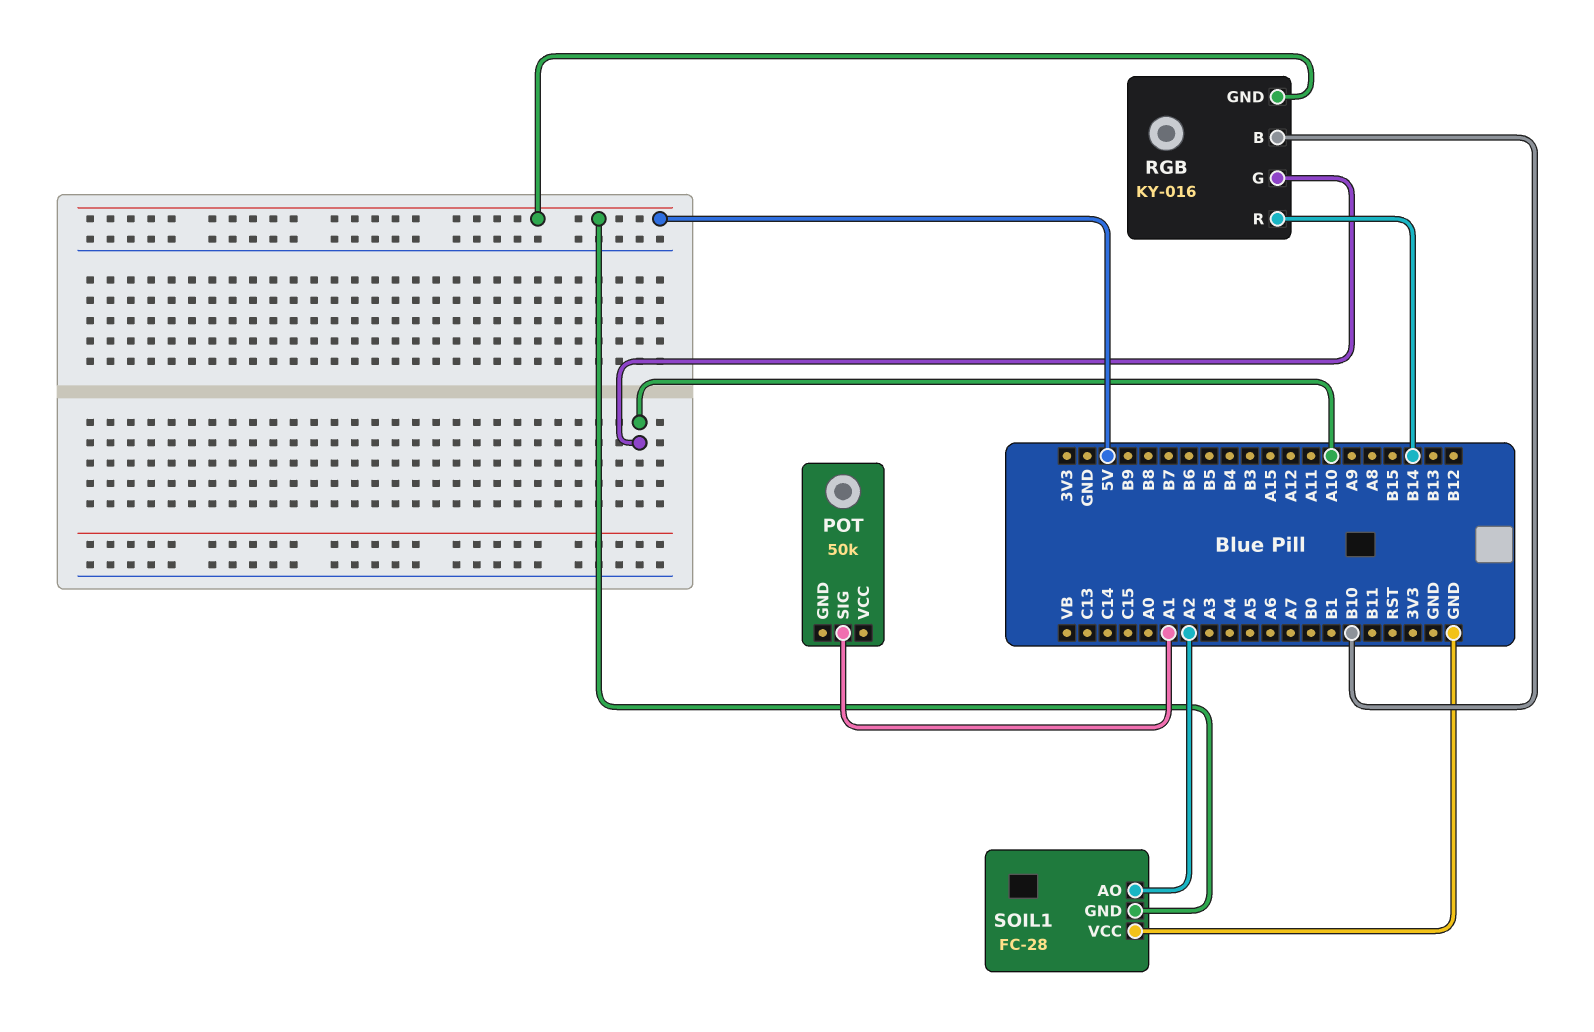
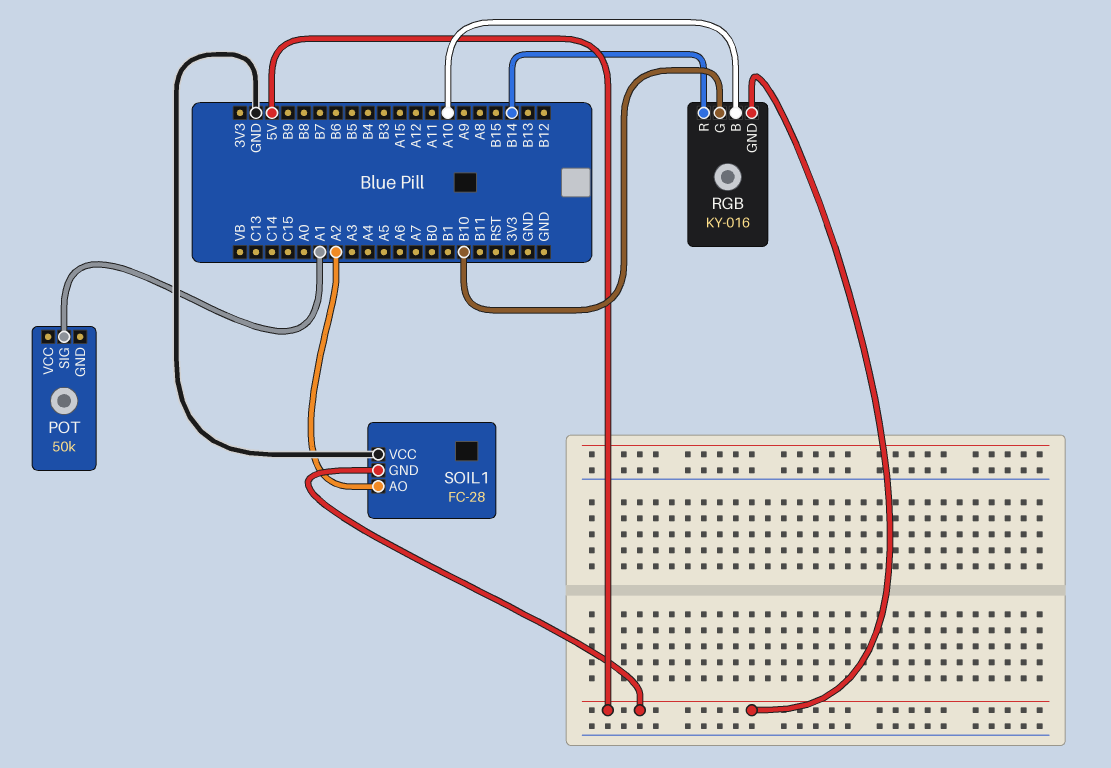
RGB pin B: B10 -> A10
RGB pin G: A10 -> B10

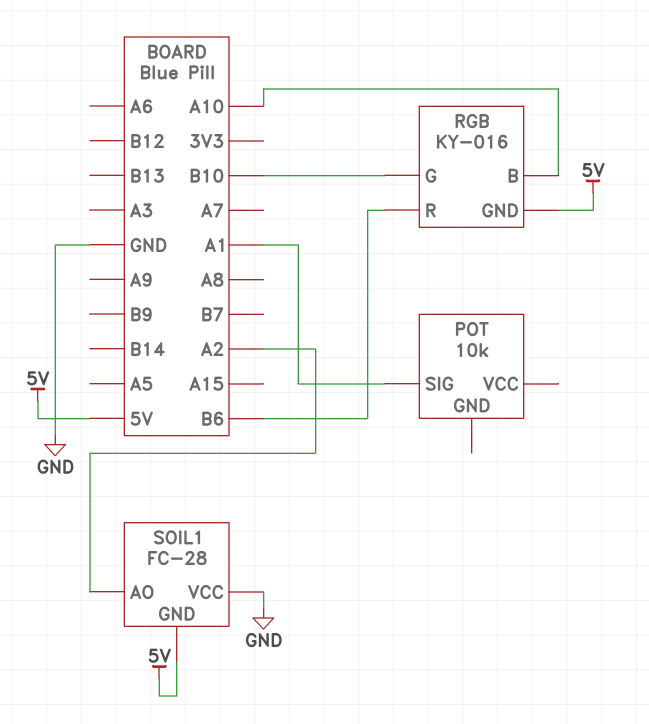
POT: 50k -> 10k
RGB pin R: B14 -> B6

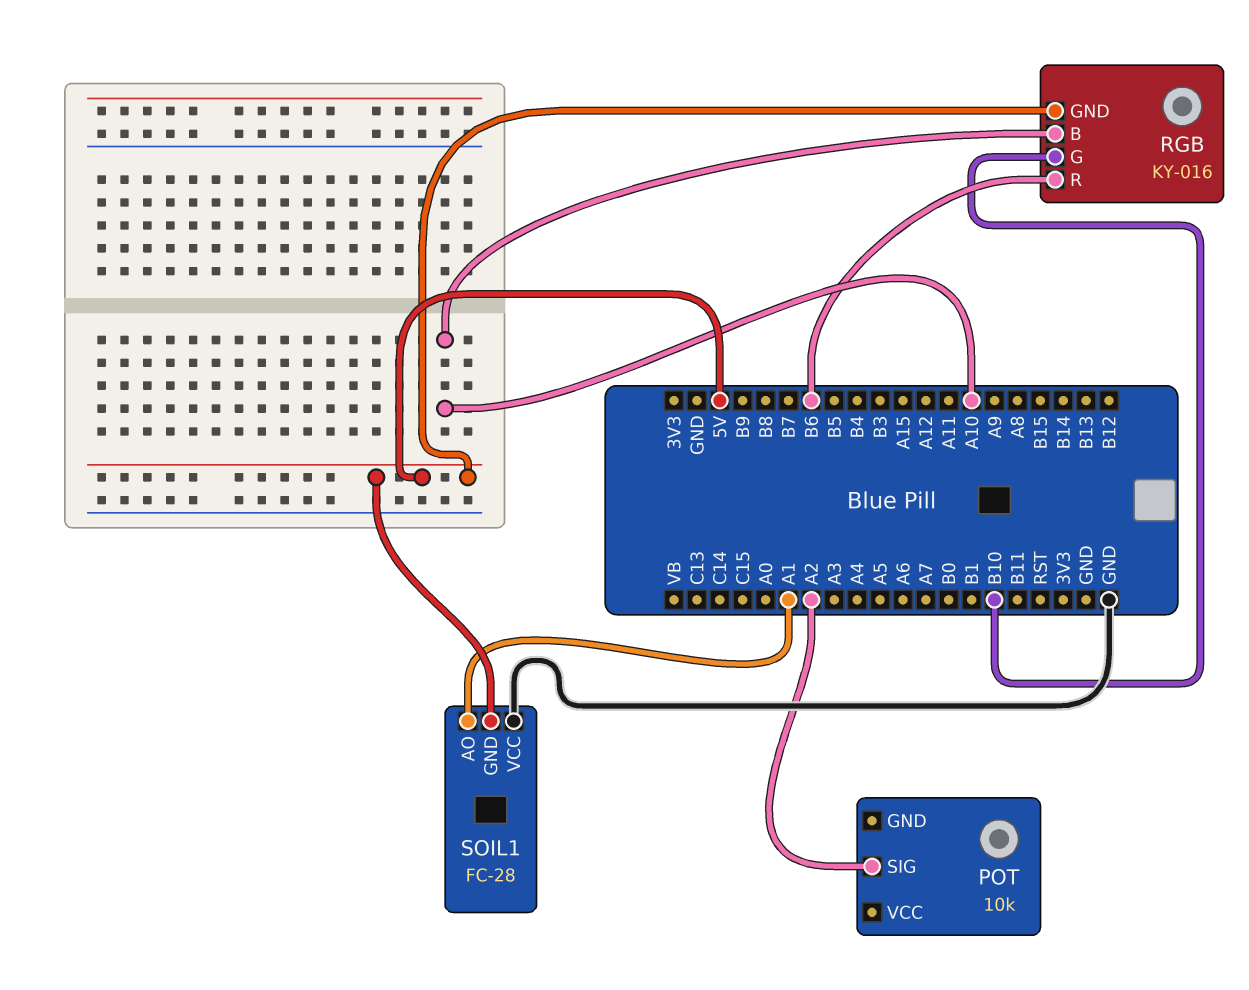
POT pin SIG: A1 -> A2
SOIL1 pin AO: A2 -> A1

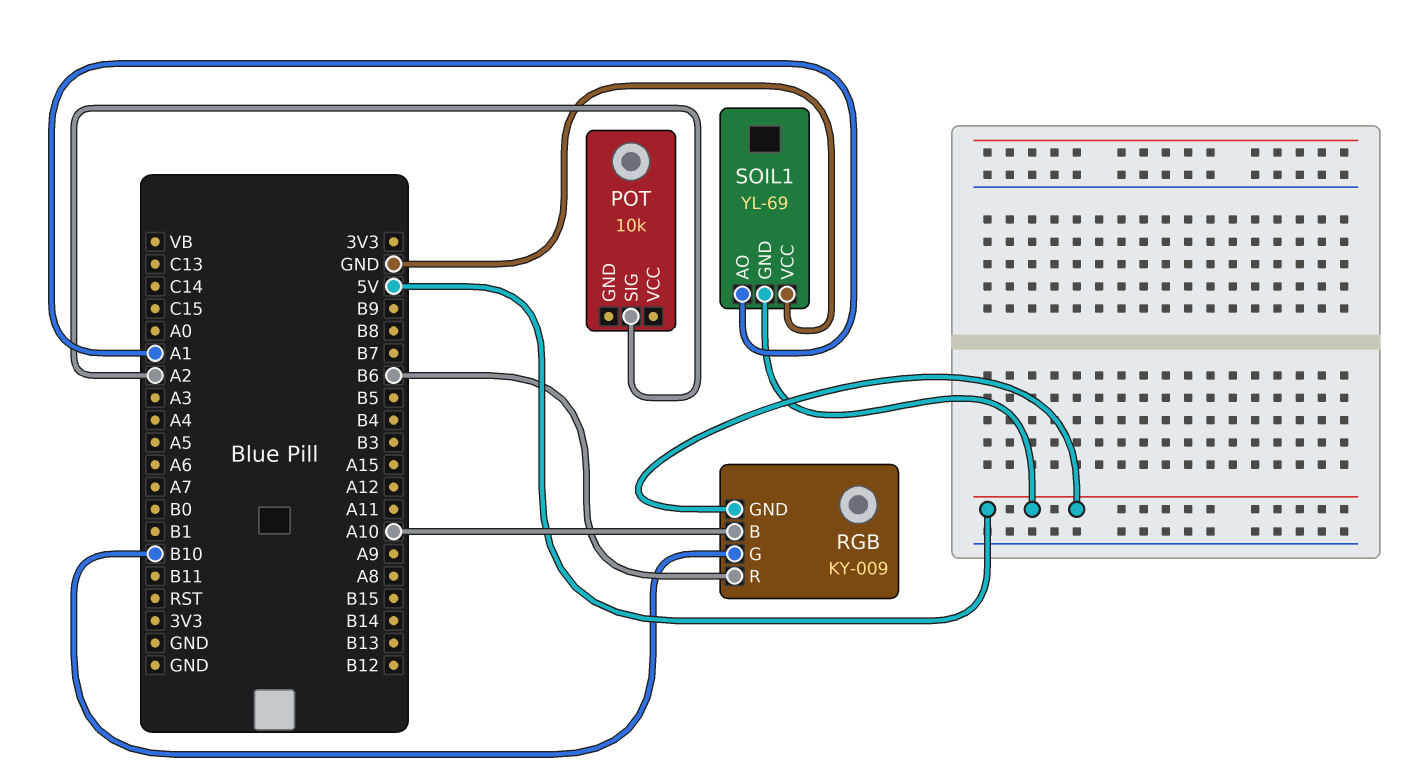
RGB: KY-016 -> KY-009
SOIL1: FC-28 -> YL-69

